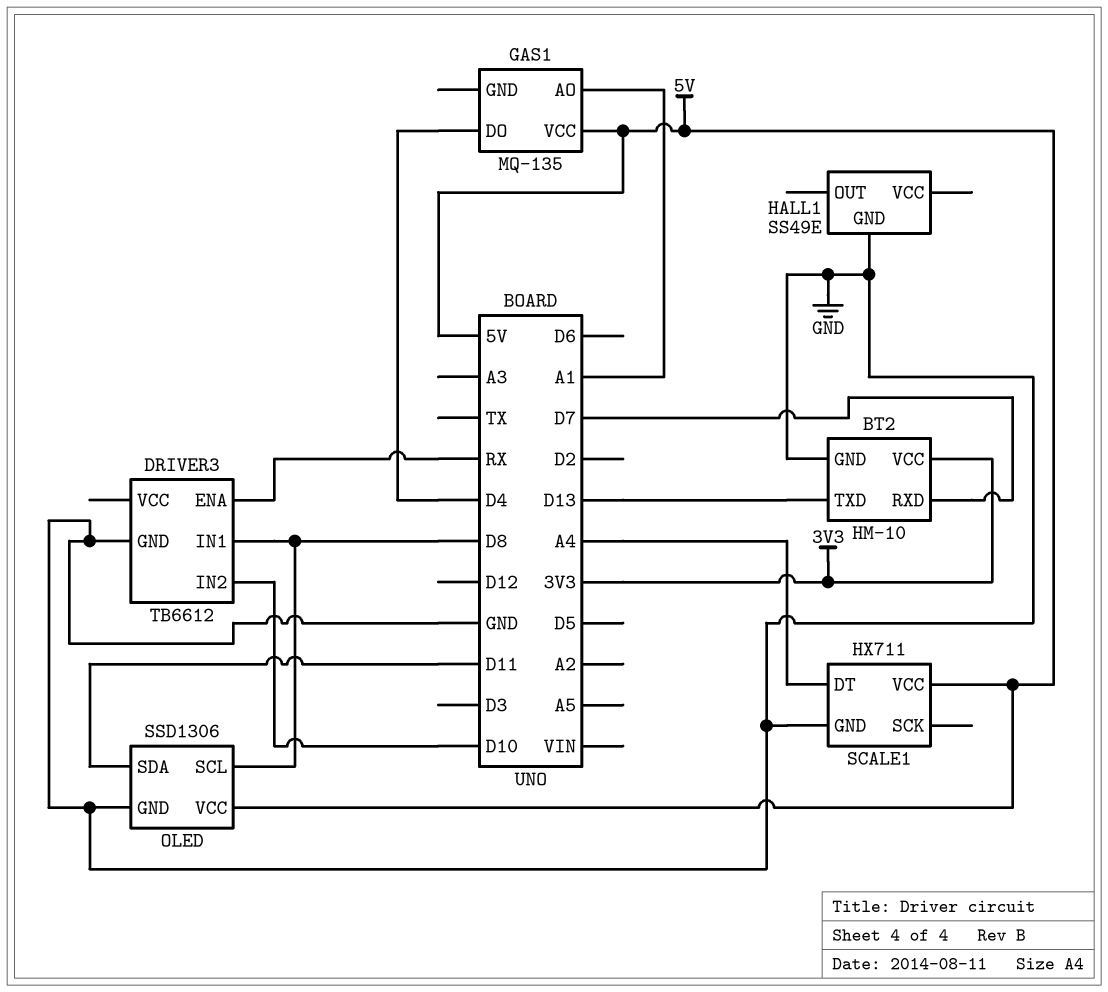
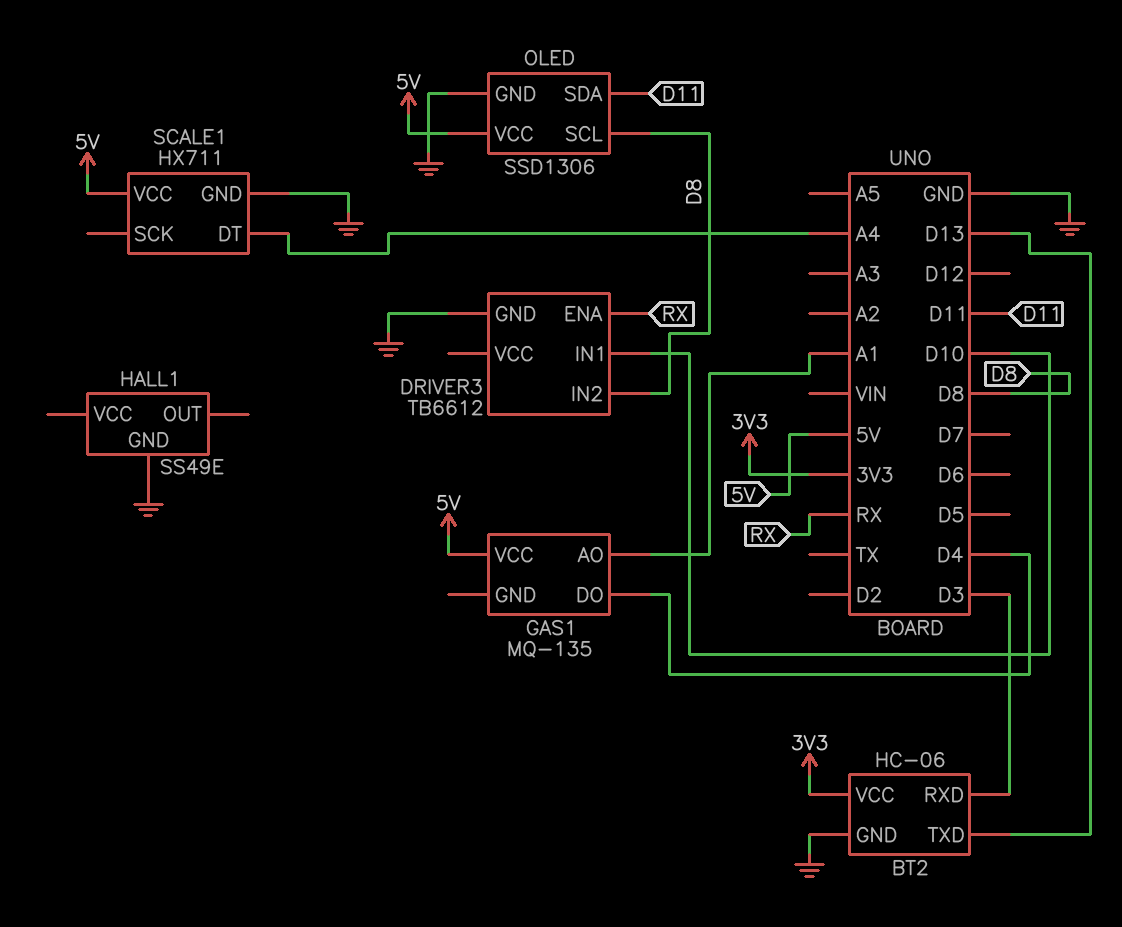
BT2: HM-10 -> HC-06
BT2 pin RXD: D7 -> D3
DRIVER3 pin IN1: D8 -> D10
DRIVER3 pin IN2: D10 -> D8

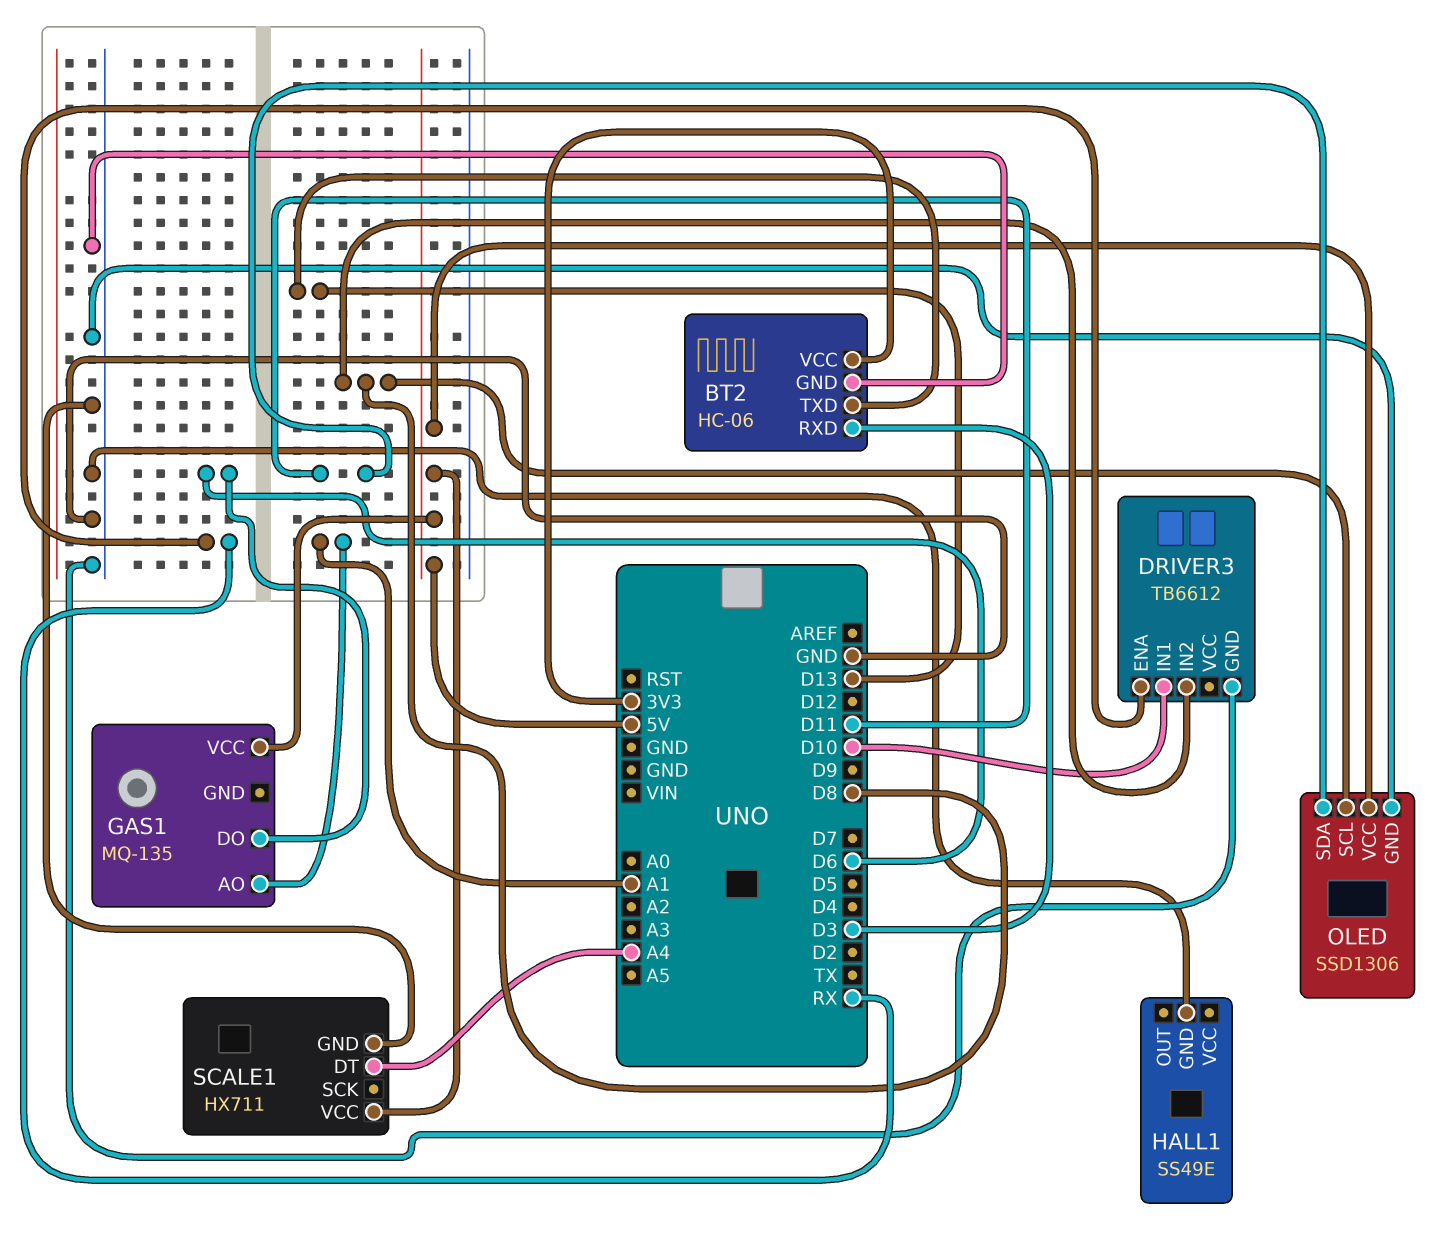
GAS1 pin DO: D4 -> D6

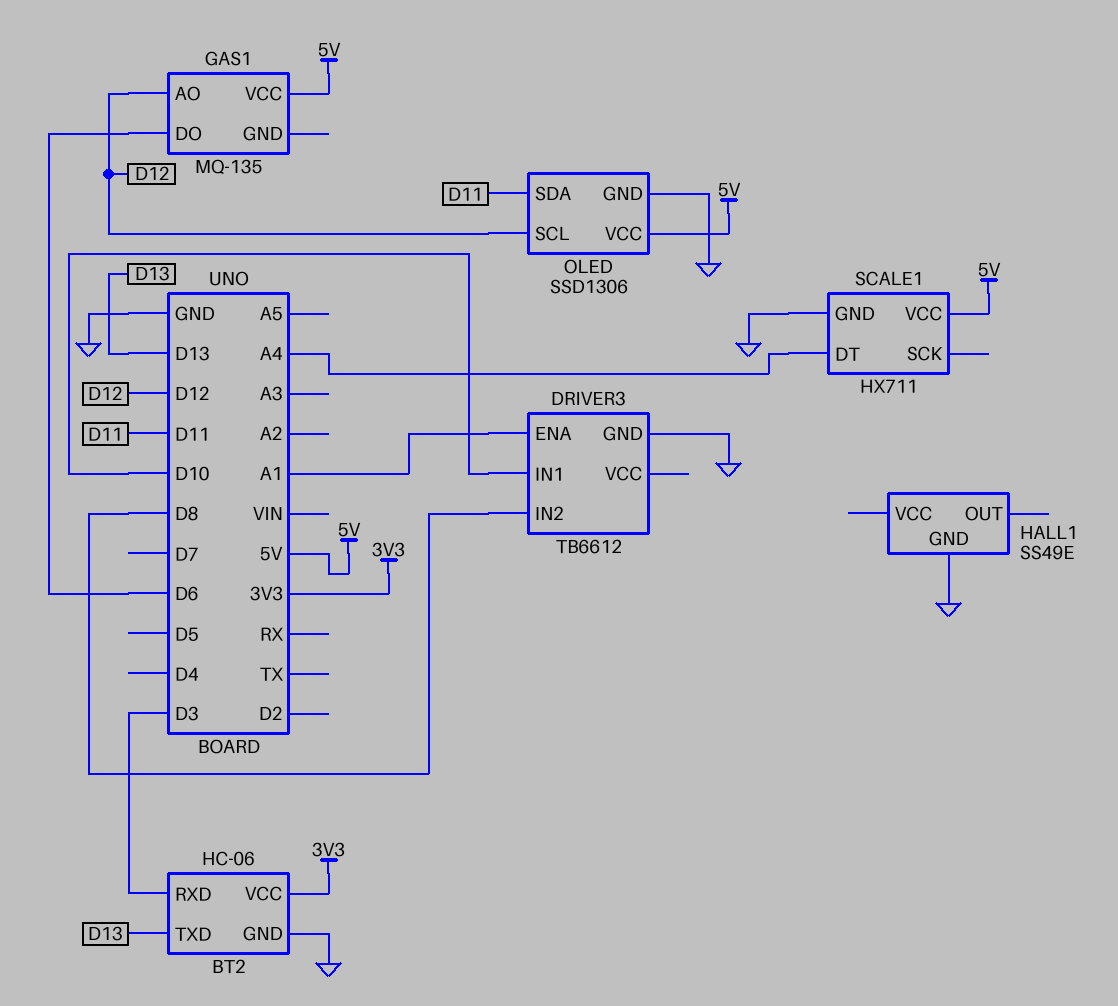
DRIVER3 pin ENA: RX -> A1
GAS1 pin AO: A1 -> D12
OLED pin SCL: D8 -> D12

